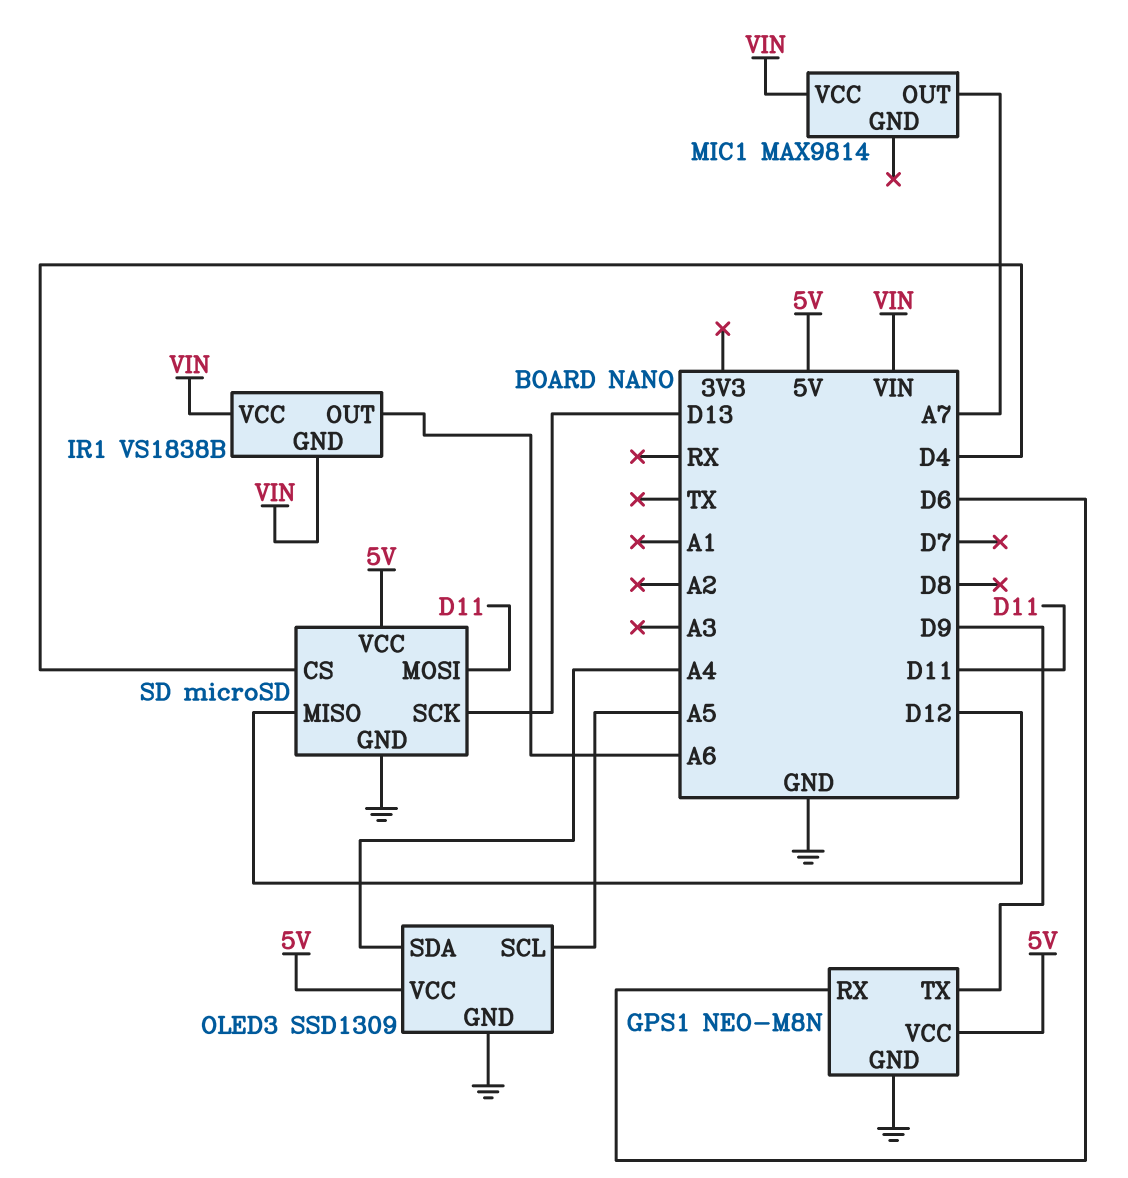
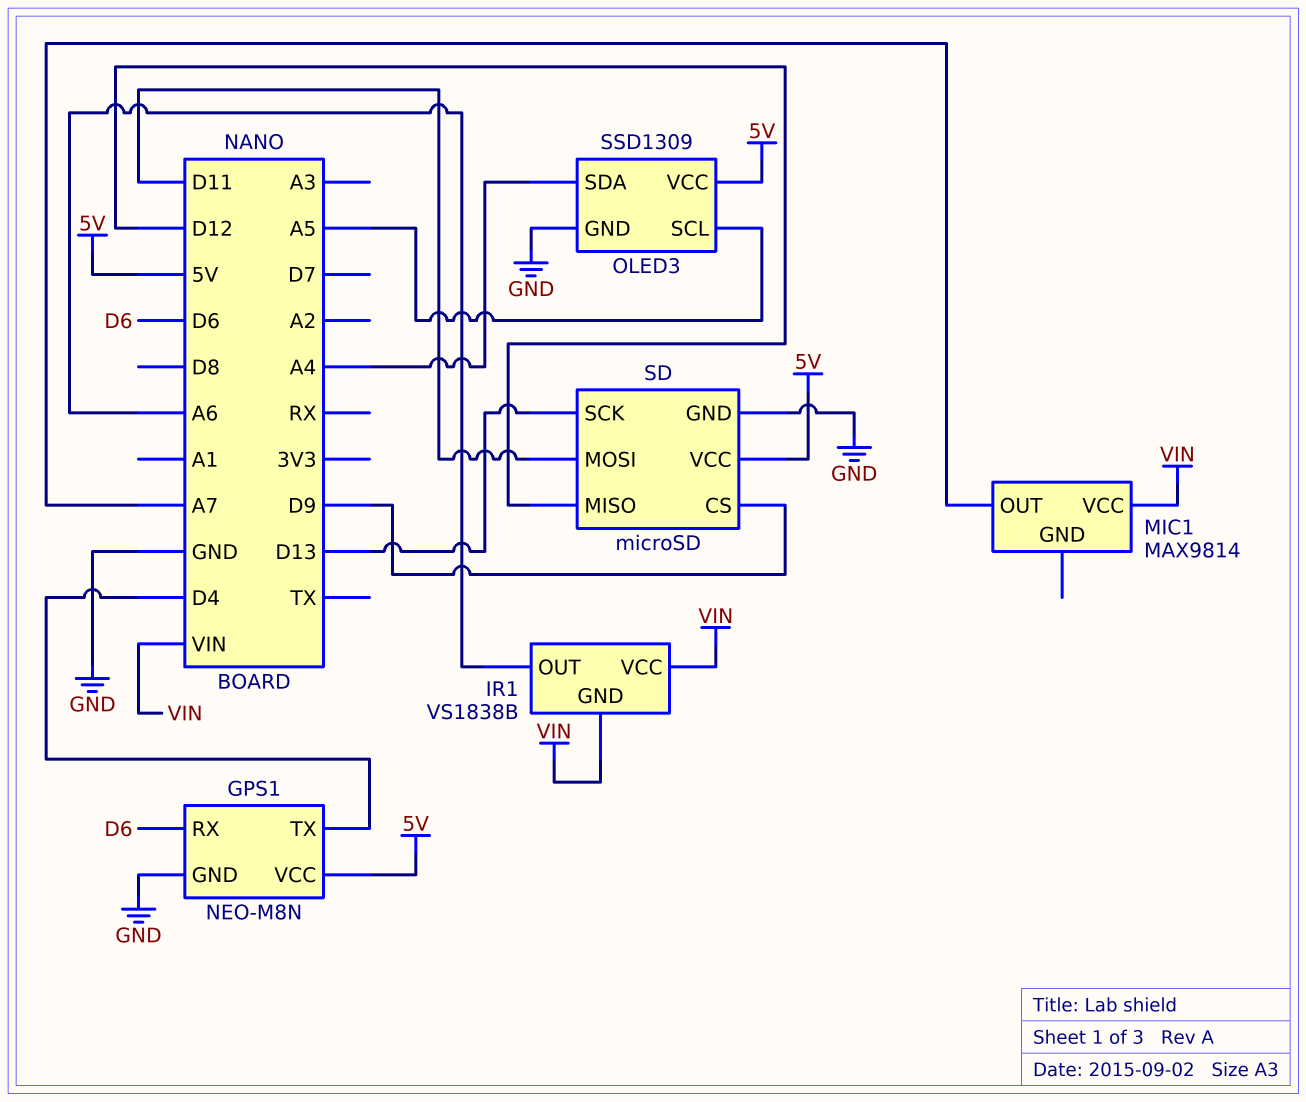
GPS1 pin TX: D9 -> D4
SD pin CS: D4 -> D9

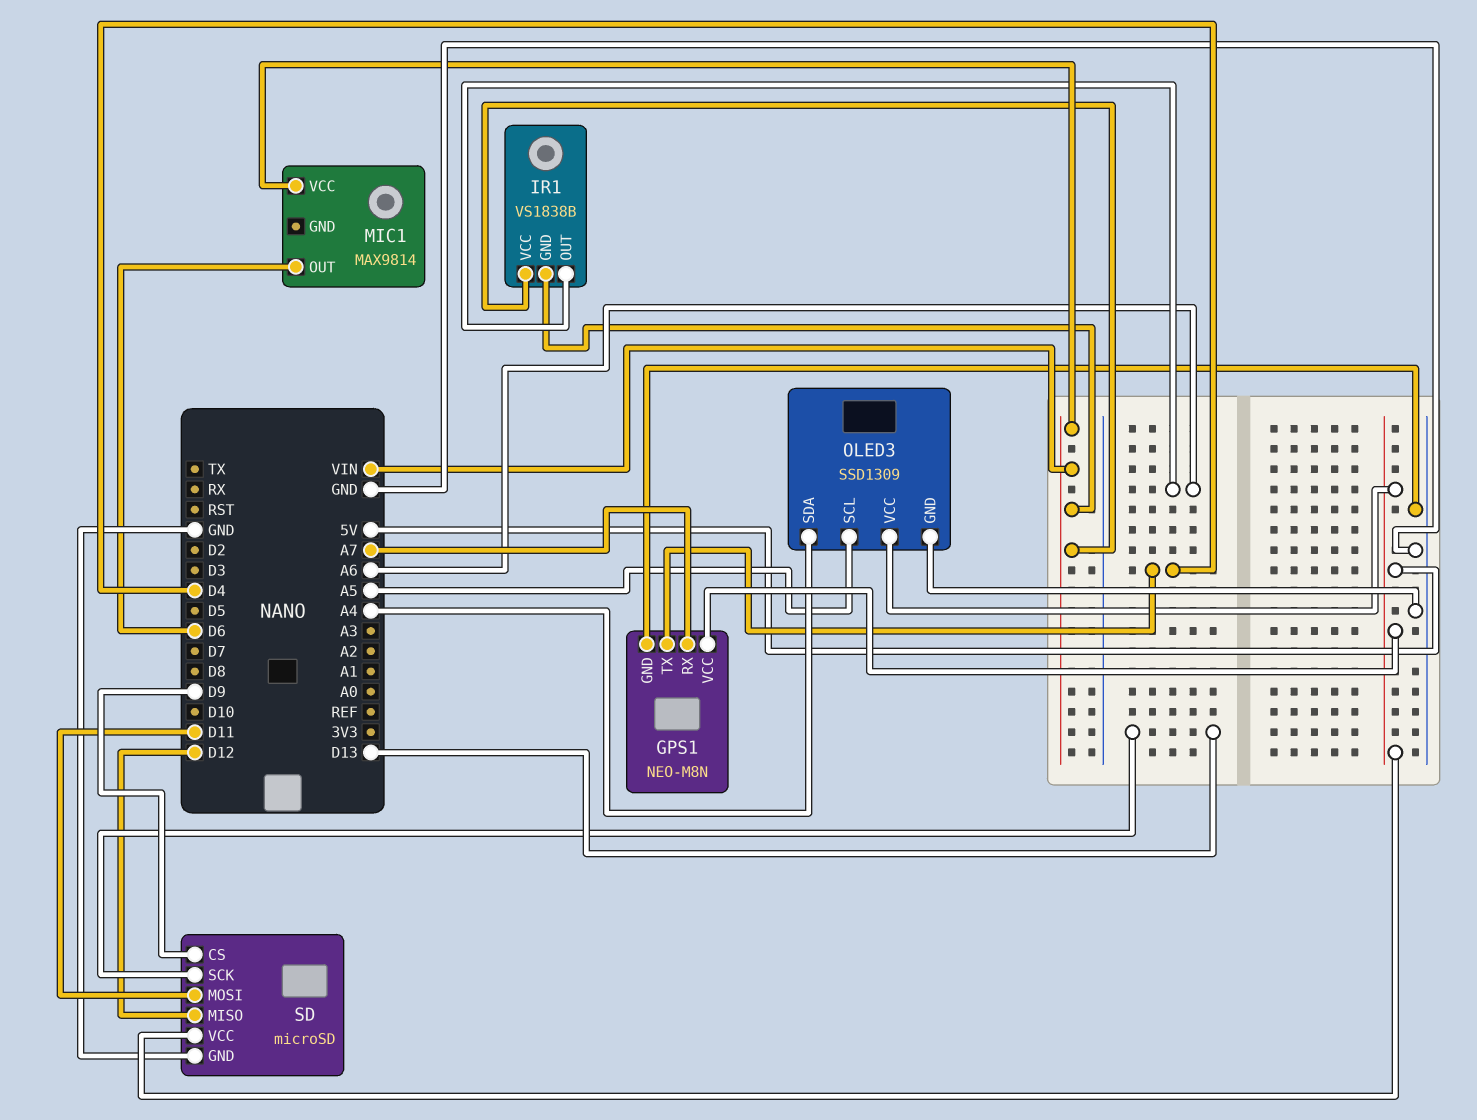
GPS1 pin RX: D6 -> A7
MIC1 pin OUT: A7 -> D6

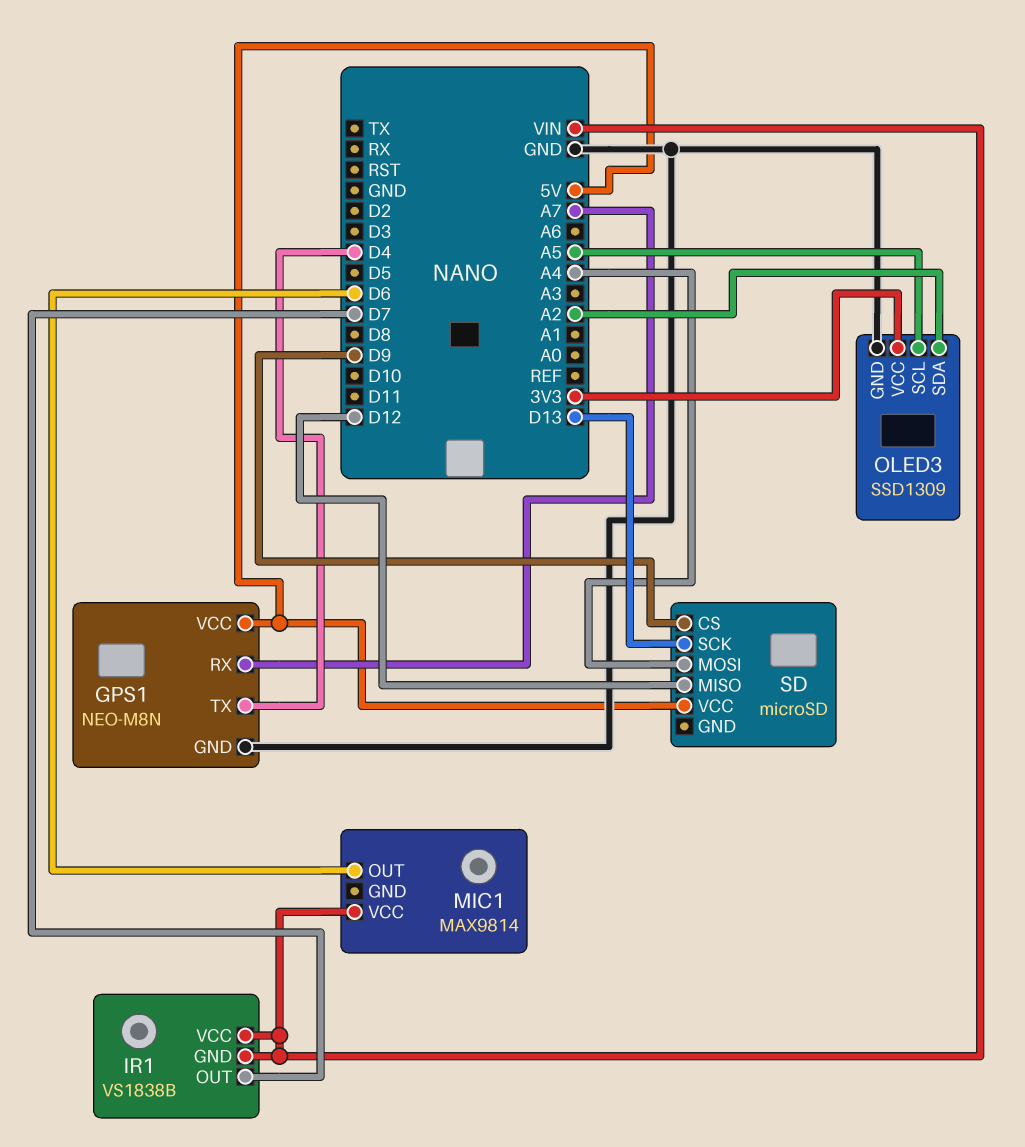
IR1 pin OUT: A6 -> D7
OLED3 pin SDA: A4 -> A2
OLED3 pin VCC: 5V -> 3V3
SD pin GND: GND -> none
SD pin MOSI: D11 -> A4

